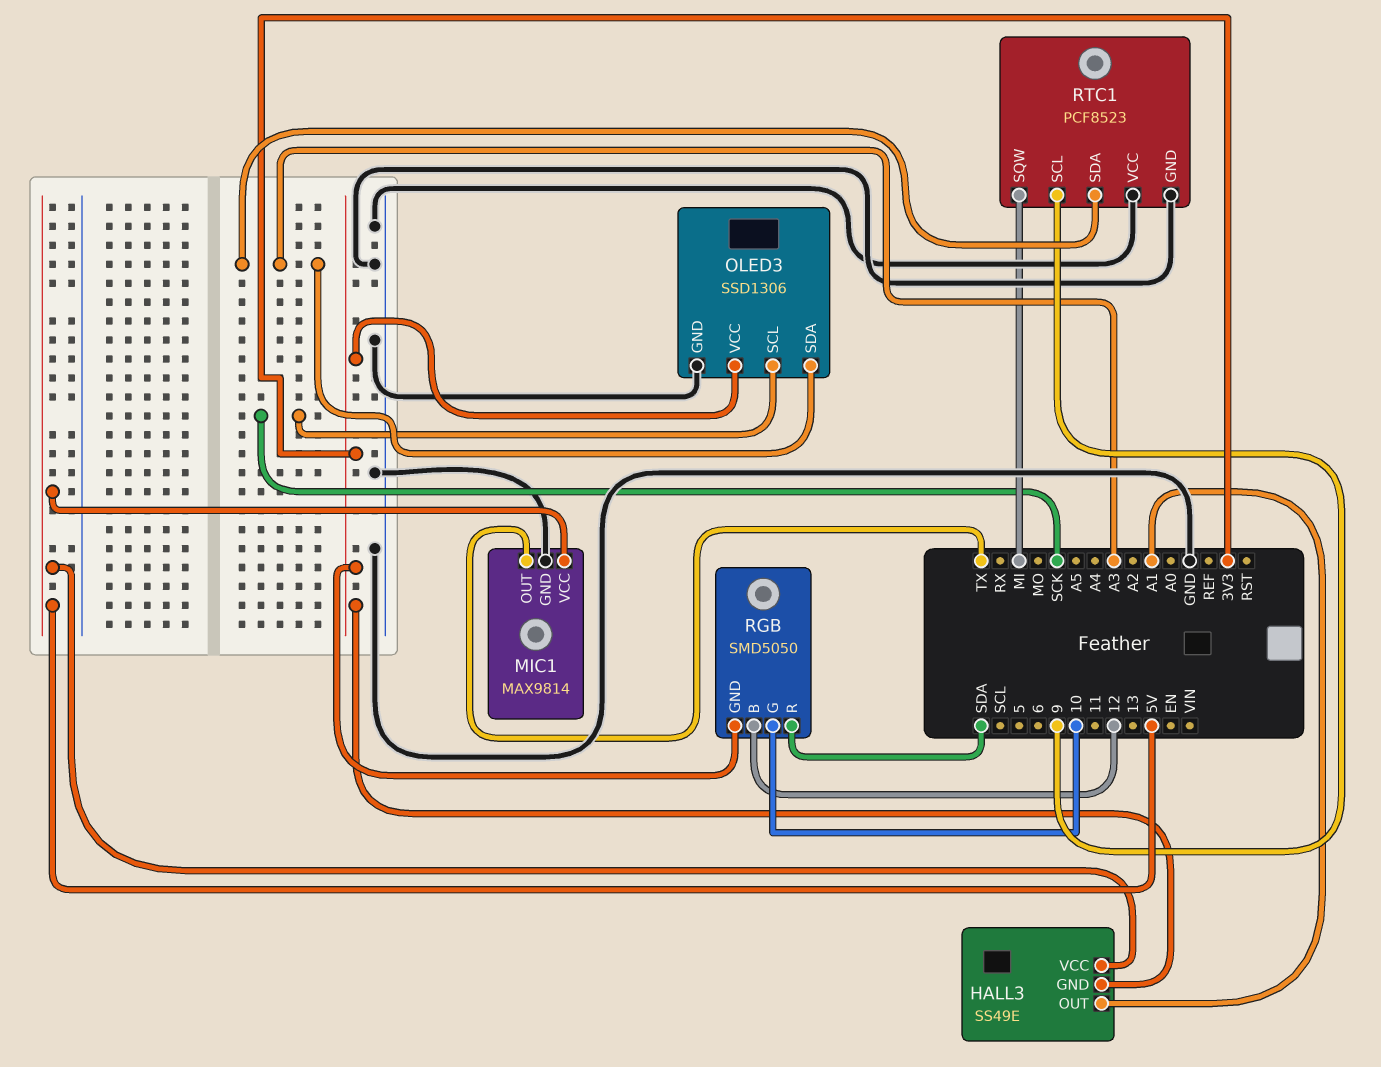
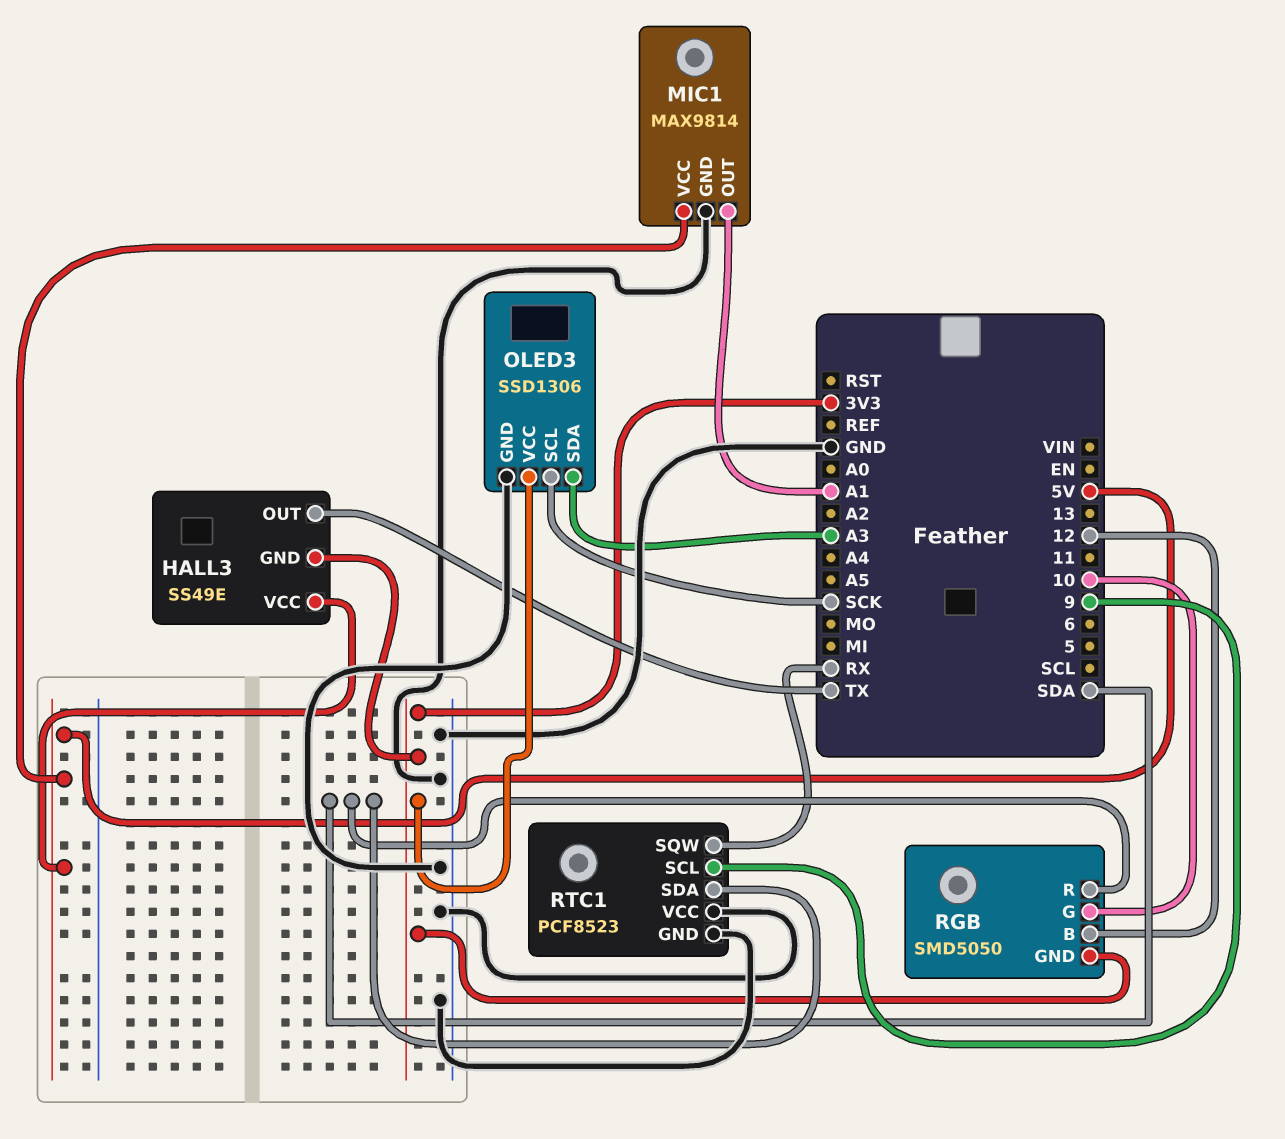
HALL3 pin OUT: A1 -> TX
MIC1 pin OUT: TX -> A1
RTC1 pin SDA: A3 -> SDA
RTC1 pin SQW: MI -> RX

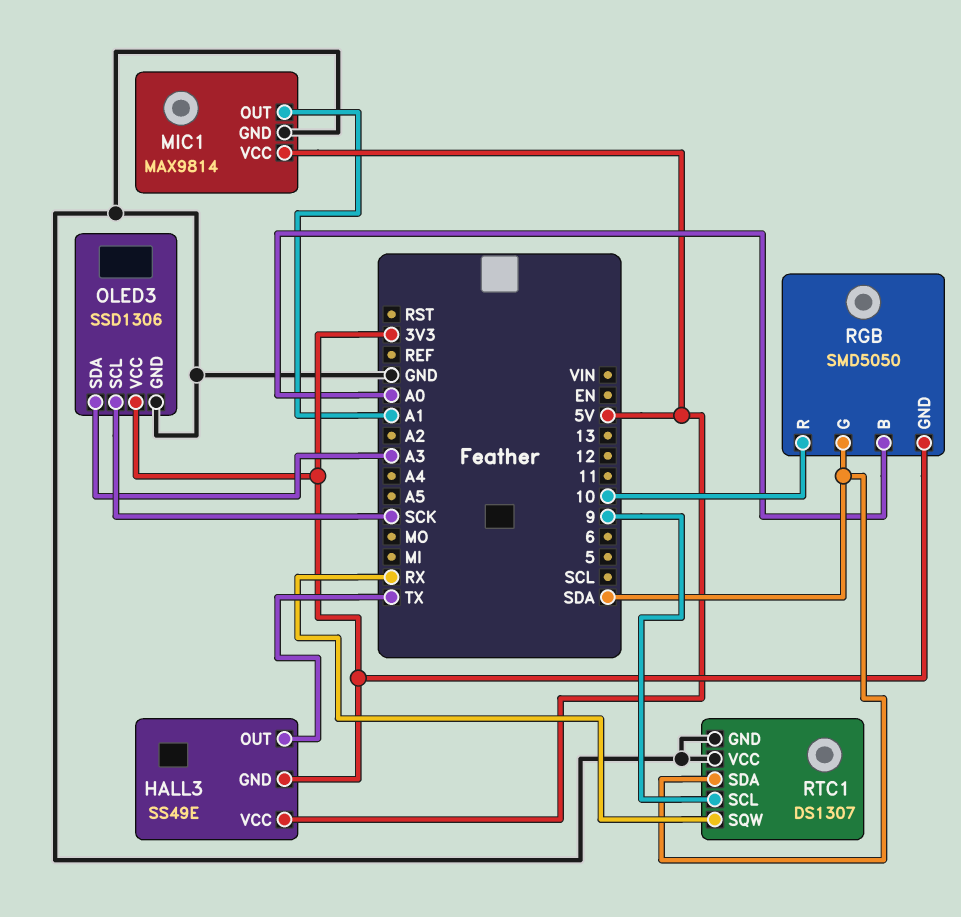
RGB pin B: 12 -> A0
RGB pin G: 10 -> SDA
RGB pin R: SDA -> 10
RTC1: PCF8523 -> DS1307

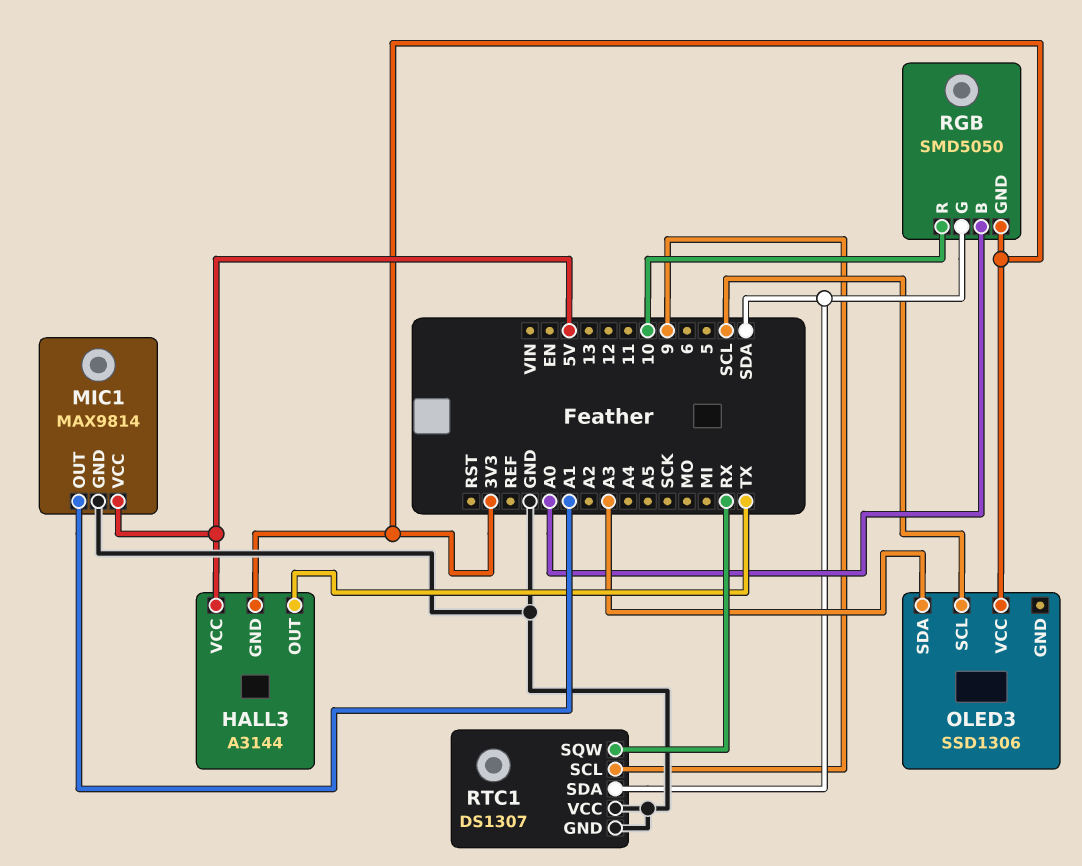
HALL3: SS49E -> A3144
OLED3 pin GND: GND -> none
OLED3 pin SCL: SCK -> SCL

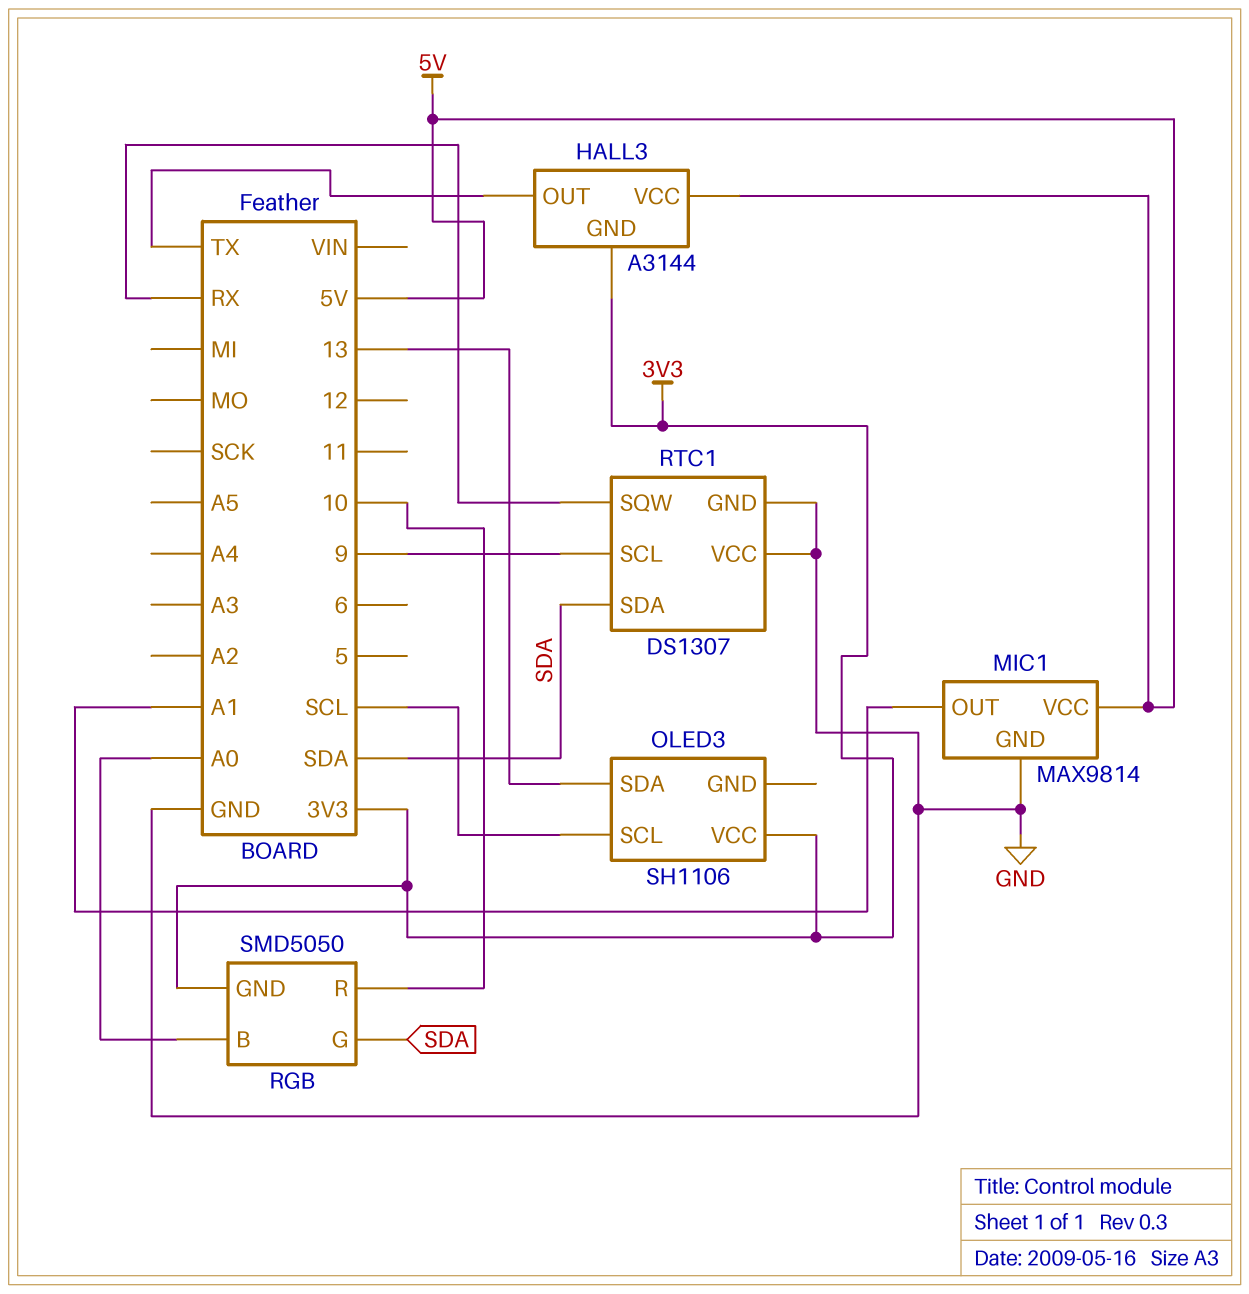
OLED3: SSD1306 -> SH1106
OLED3 pin SDA: A3 -> 13

